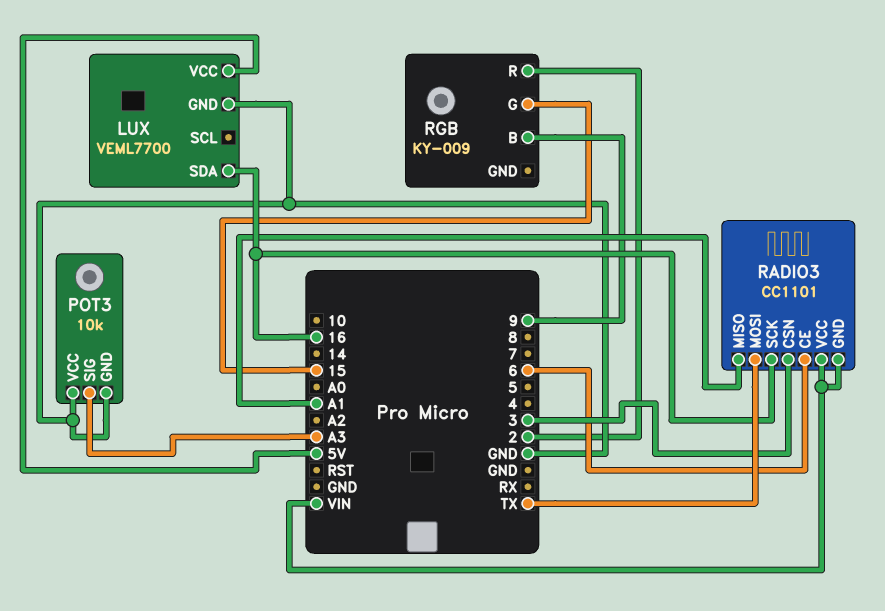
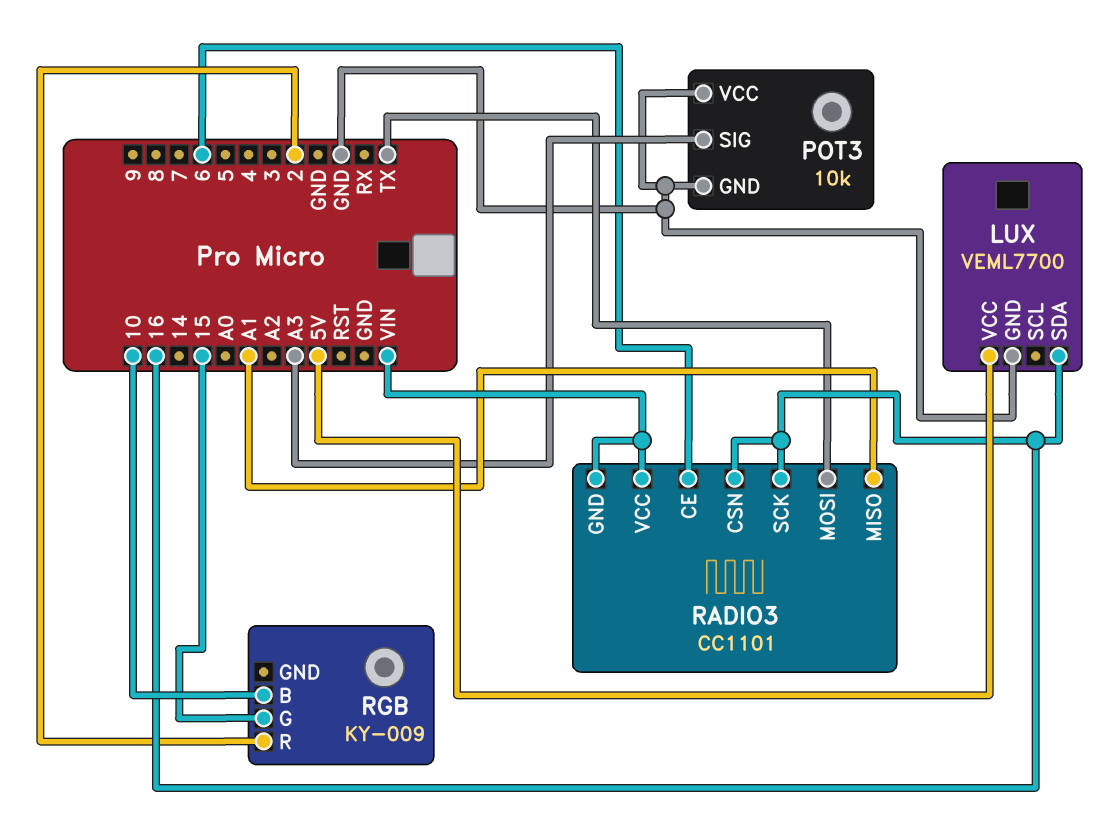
RADIO3 pin CSN: 3 -> 16
RGB pin B: 9 -> 10

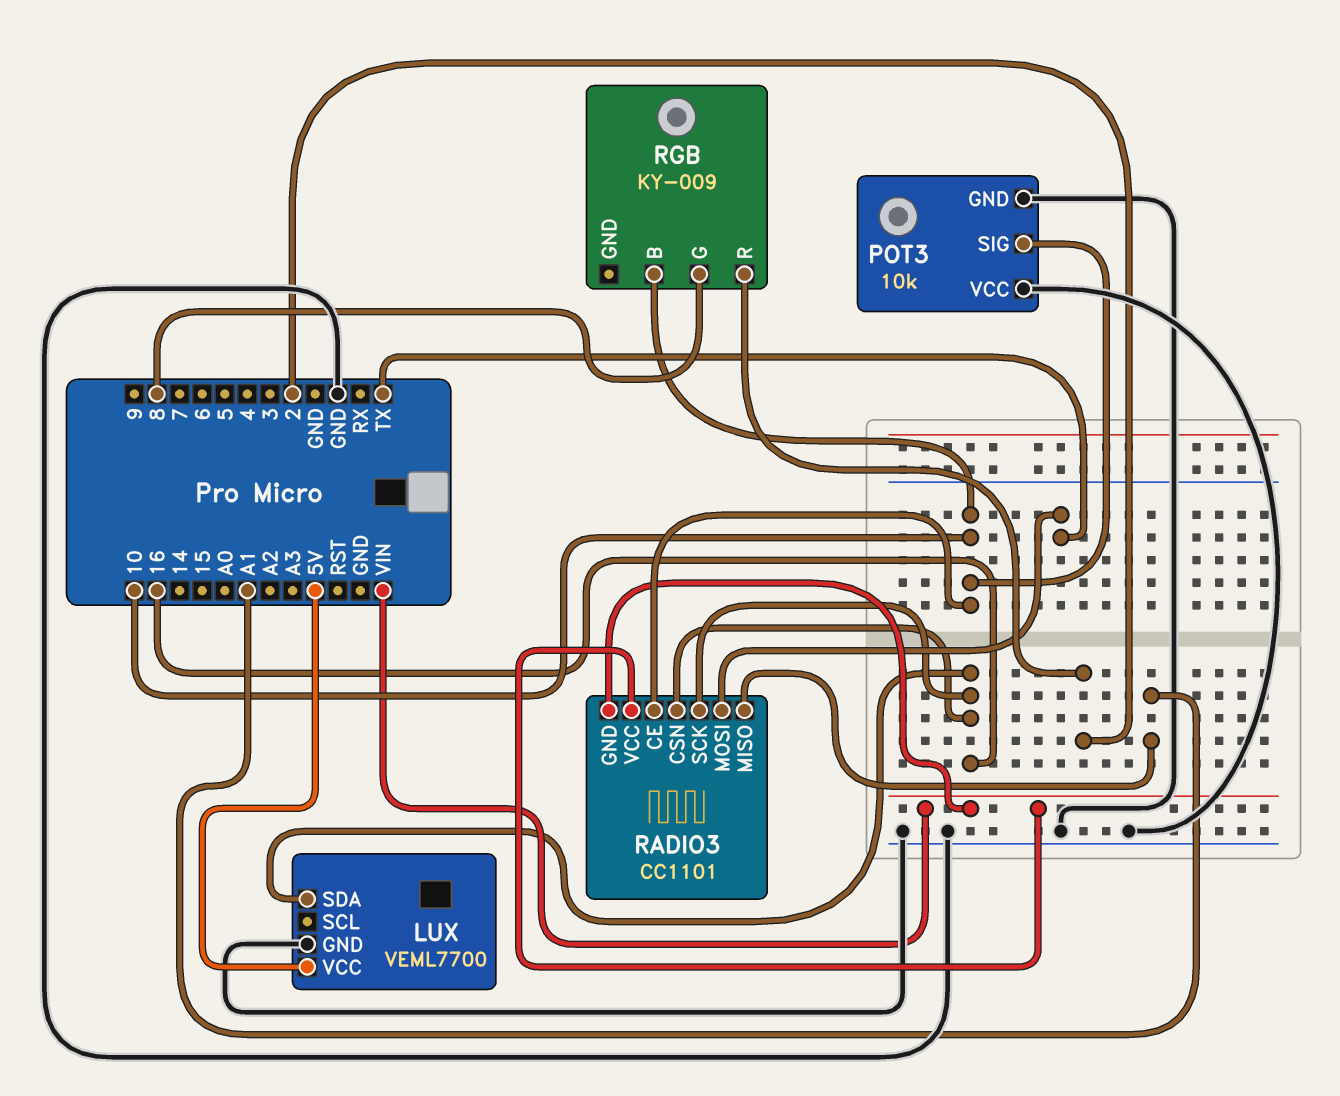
POT3 pin SIG: A3 -> 10
RADIO3 pin CE: 6 -> 10
RGB pin G: 15 -> 8

